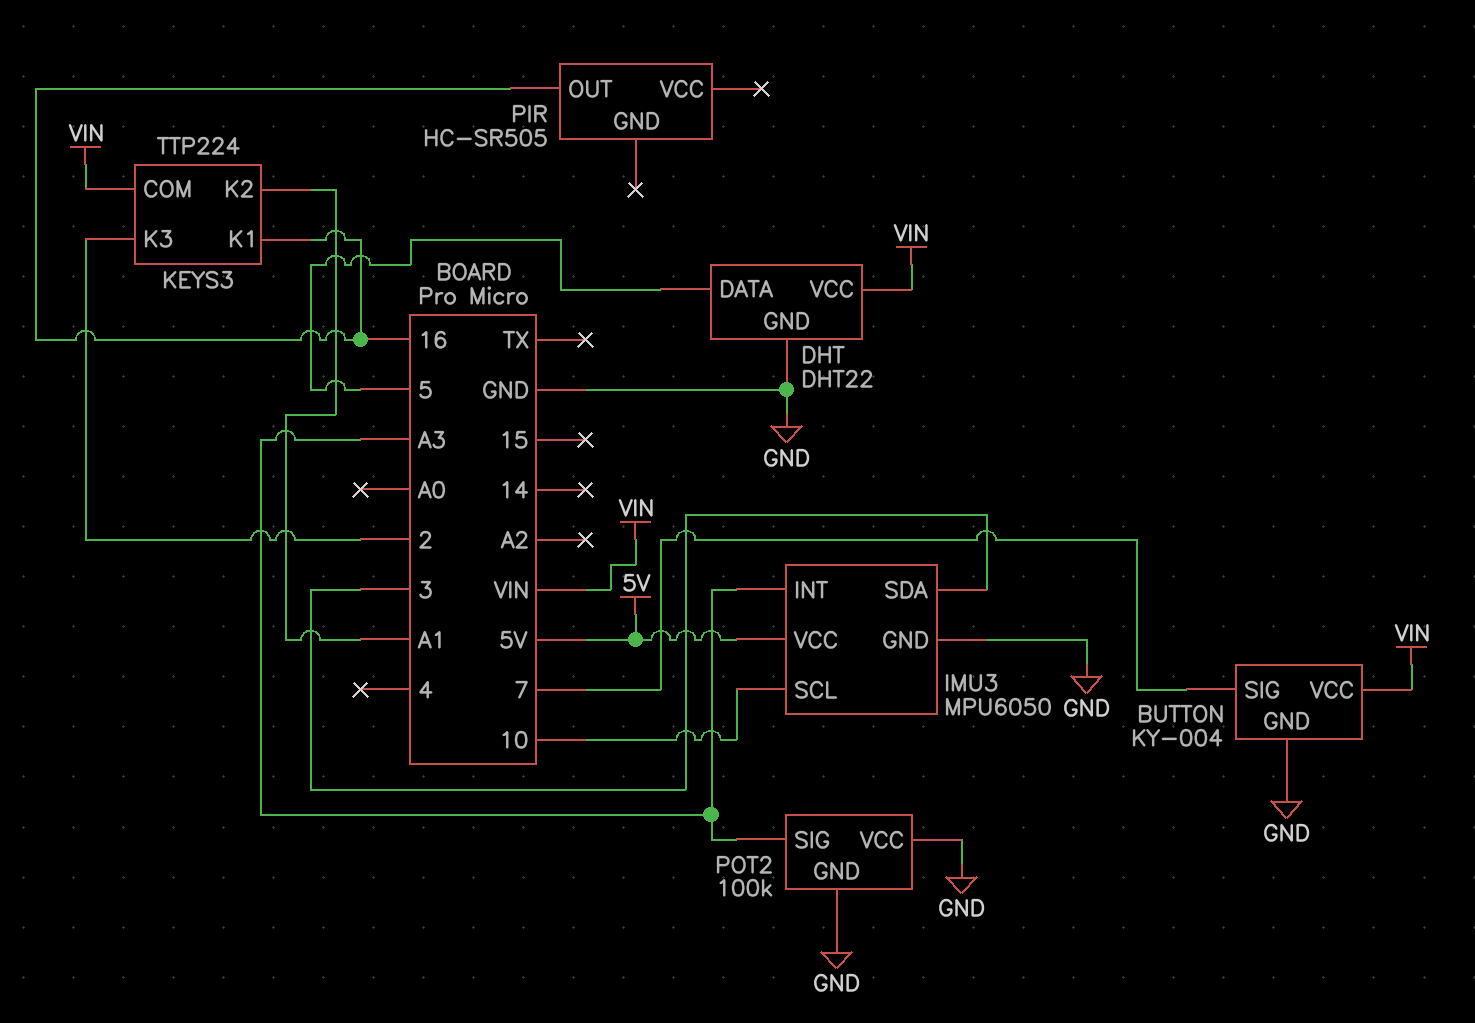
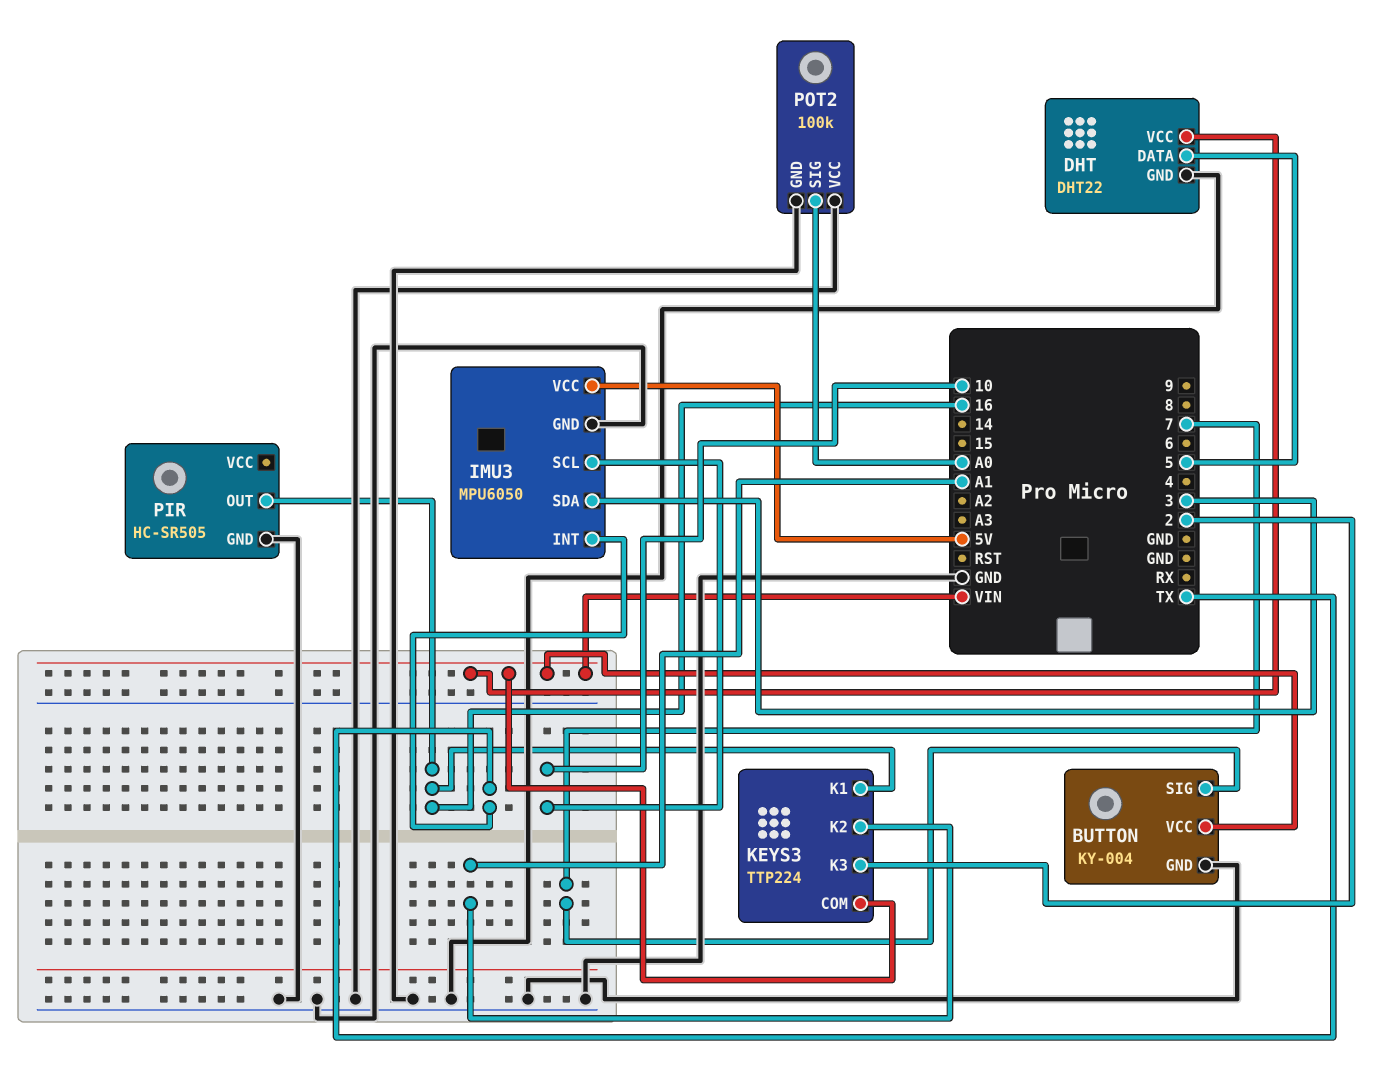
IMU3 pin INT: A3 -> TX
PIR pin GND: none -> GND
POT2 pin SIG: A3 -> A0

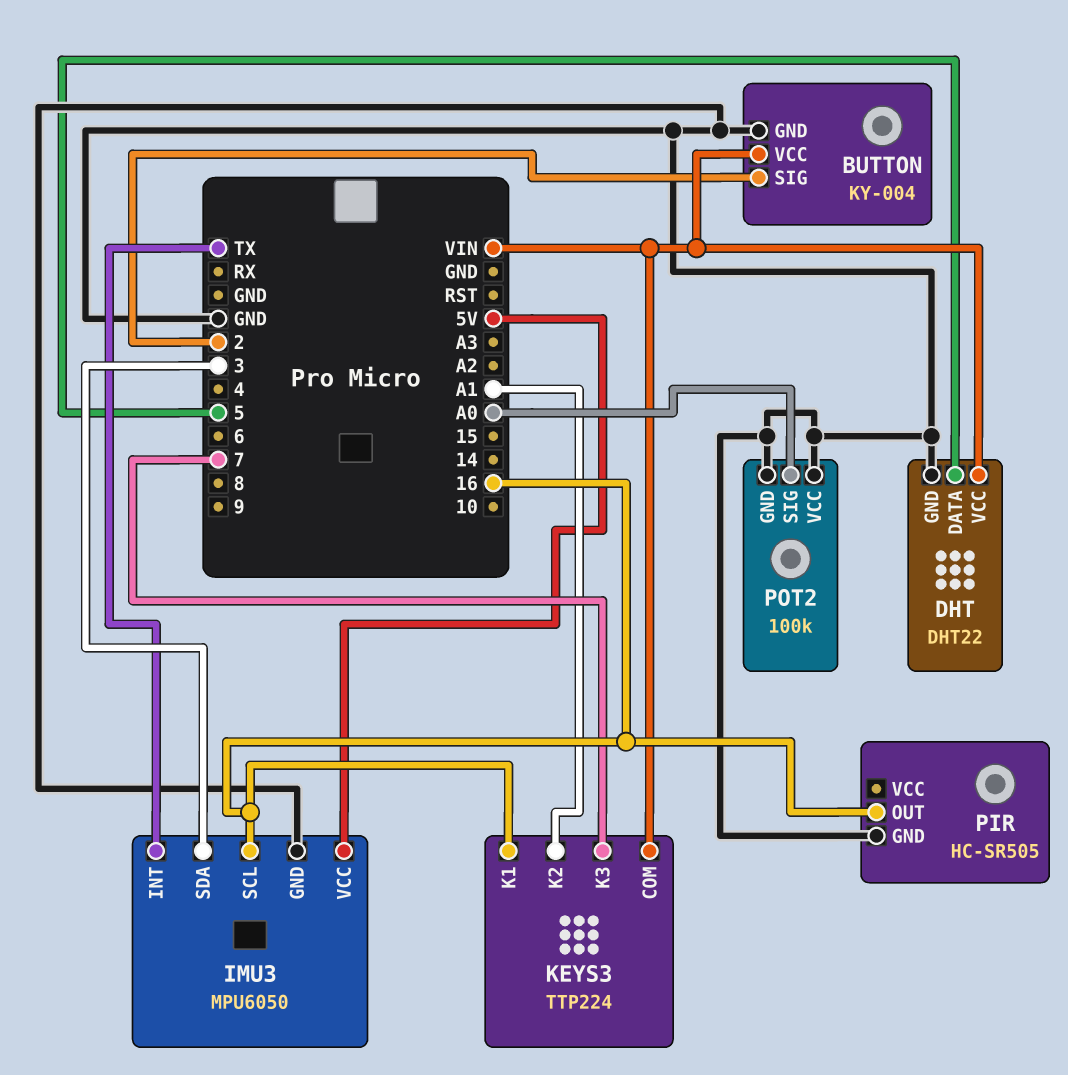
BUTTON pin SIG: 7 -> 2
IMU3 pin SCL: 10 -> 16
KEYS3 pin K3: 2 -> 7

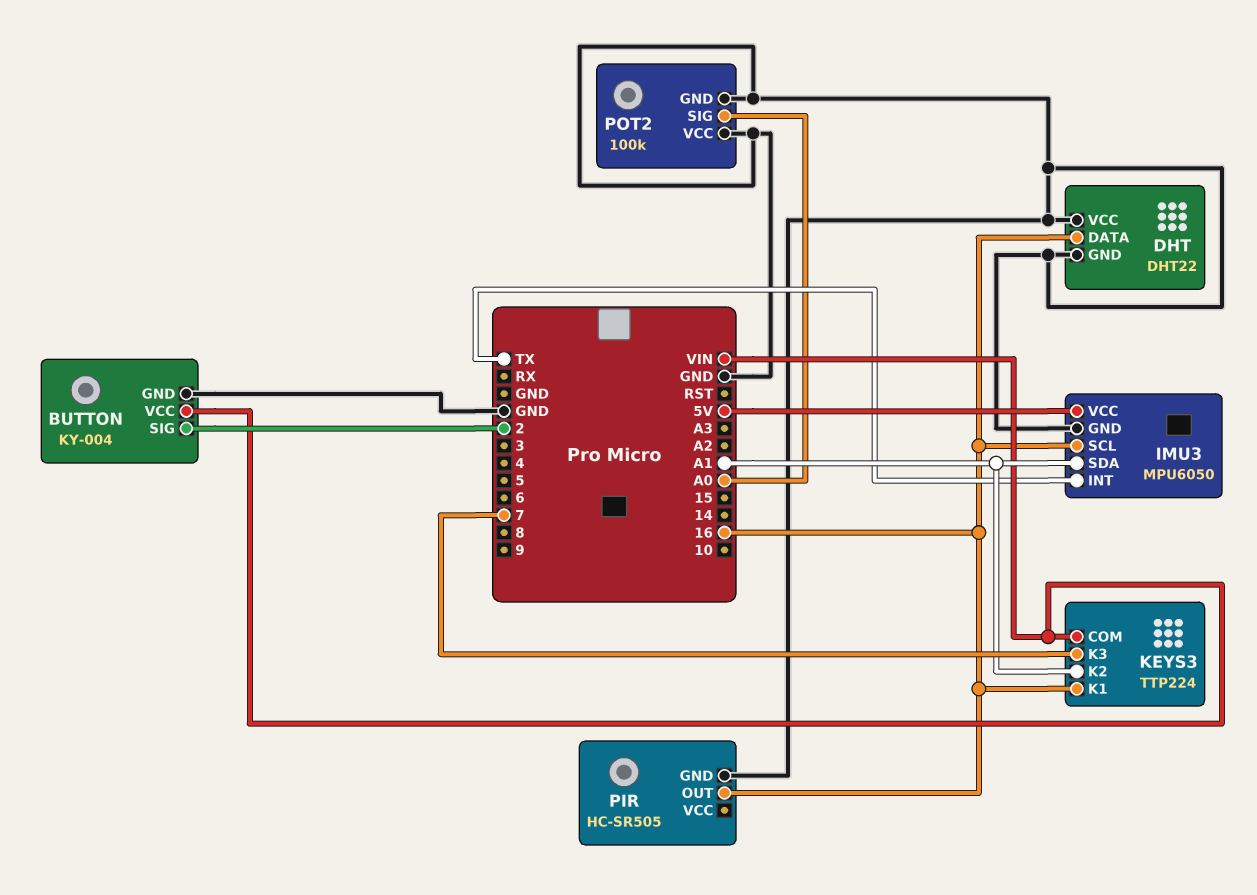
DHT pin DATA: 5 -> 16
DHT pin VCC: VIN -> GND
IMU3 pin SDA: 3 -> A1

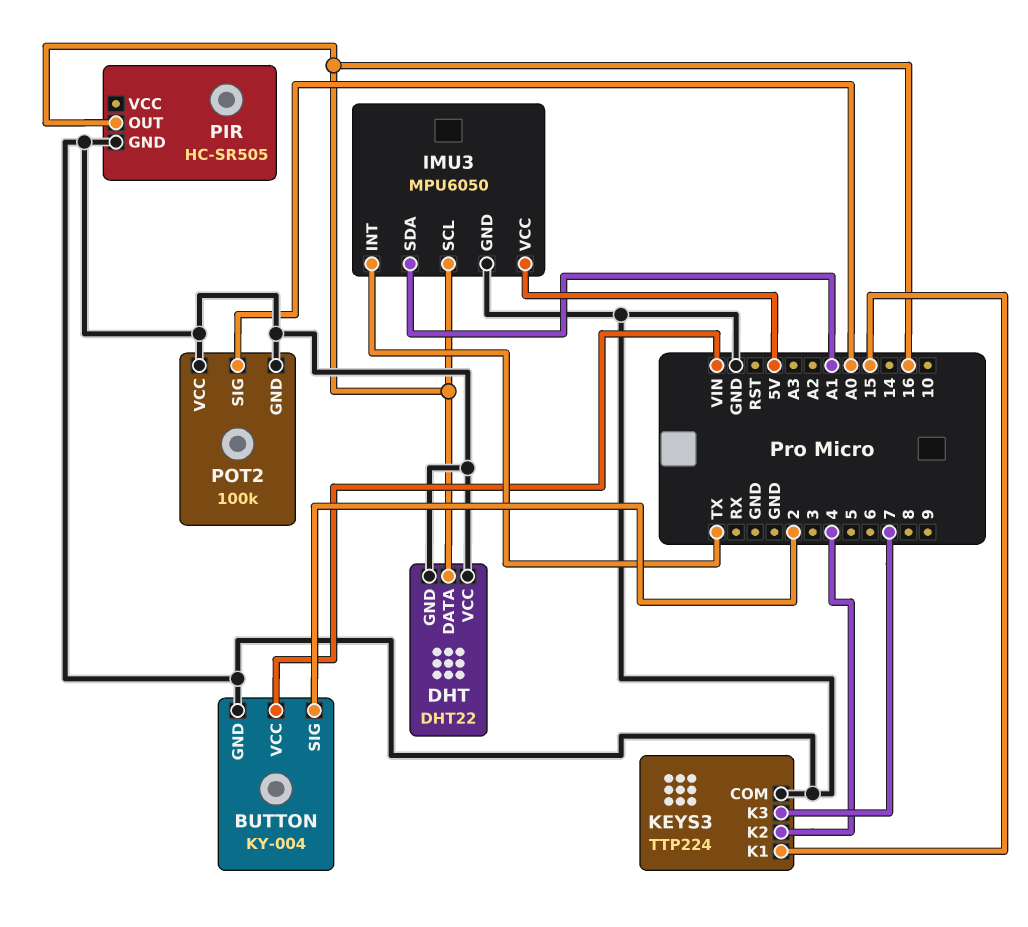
KEYS3 pin COM: VIN -> GND
KEYS3 pin K1: 16 -> 15
KEYS3 pin K2: A1 -> 4

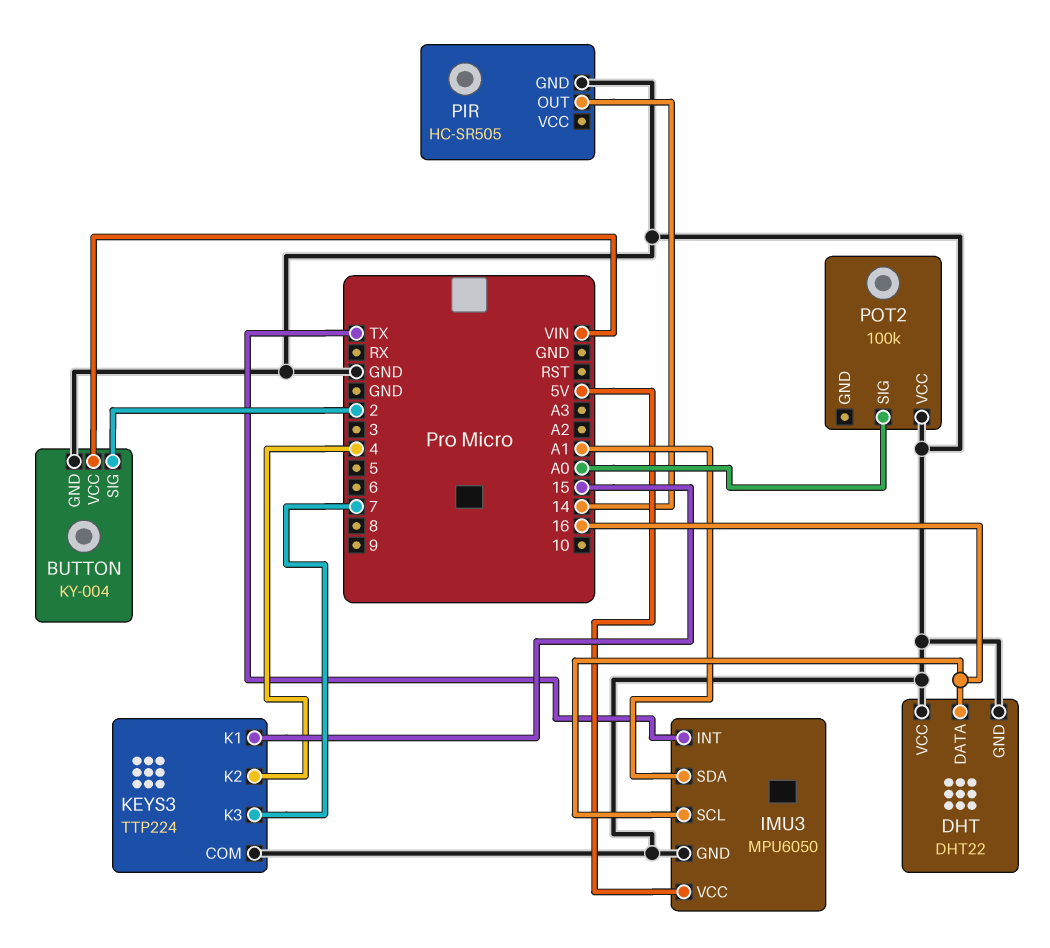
PIR pin OUT: 16 -> 14
POT2 pin GND: GND -> none

